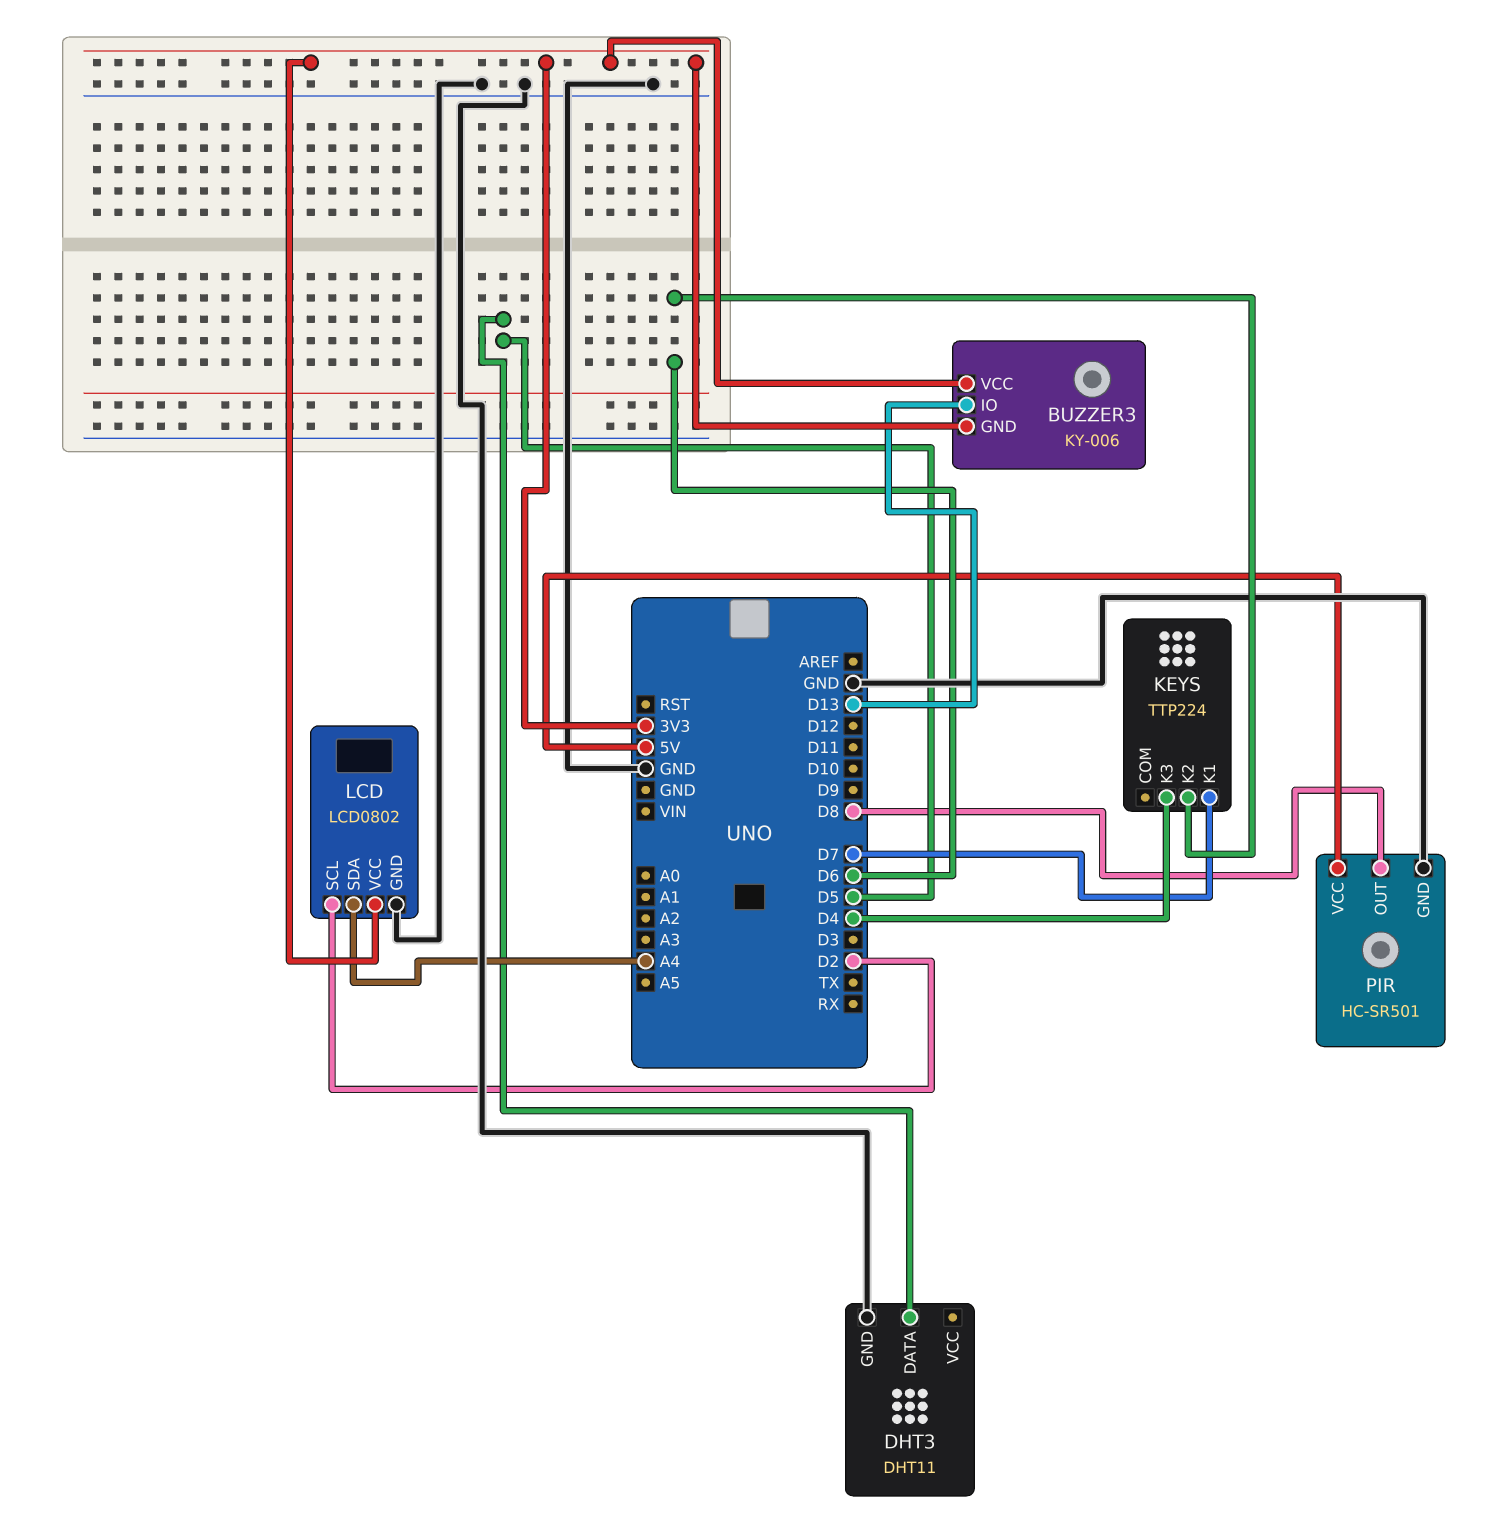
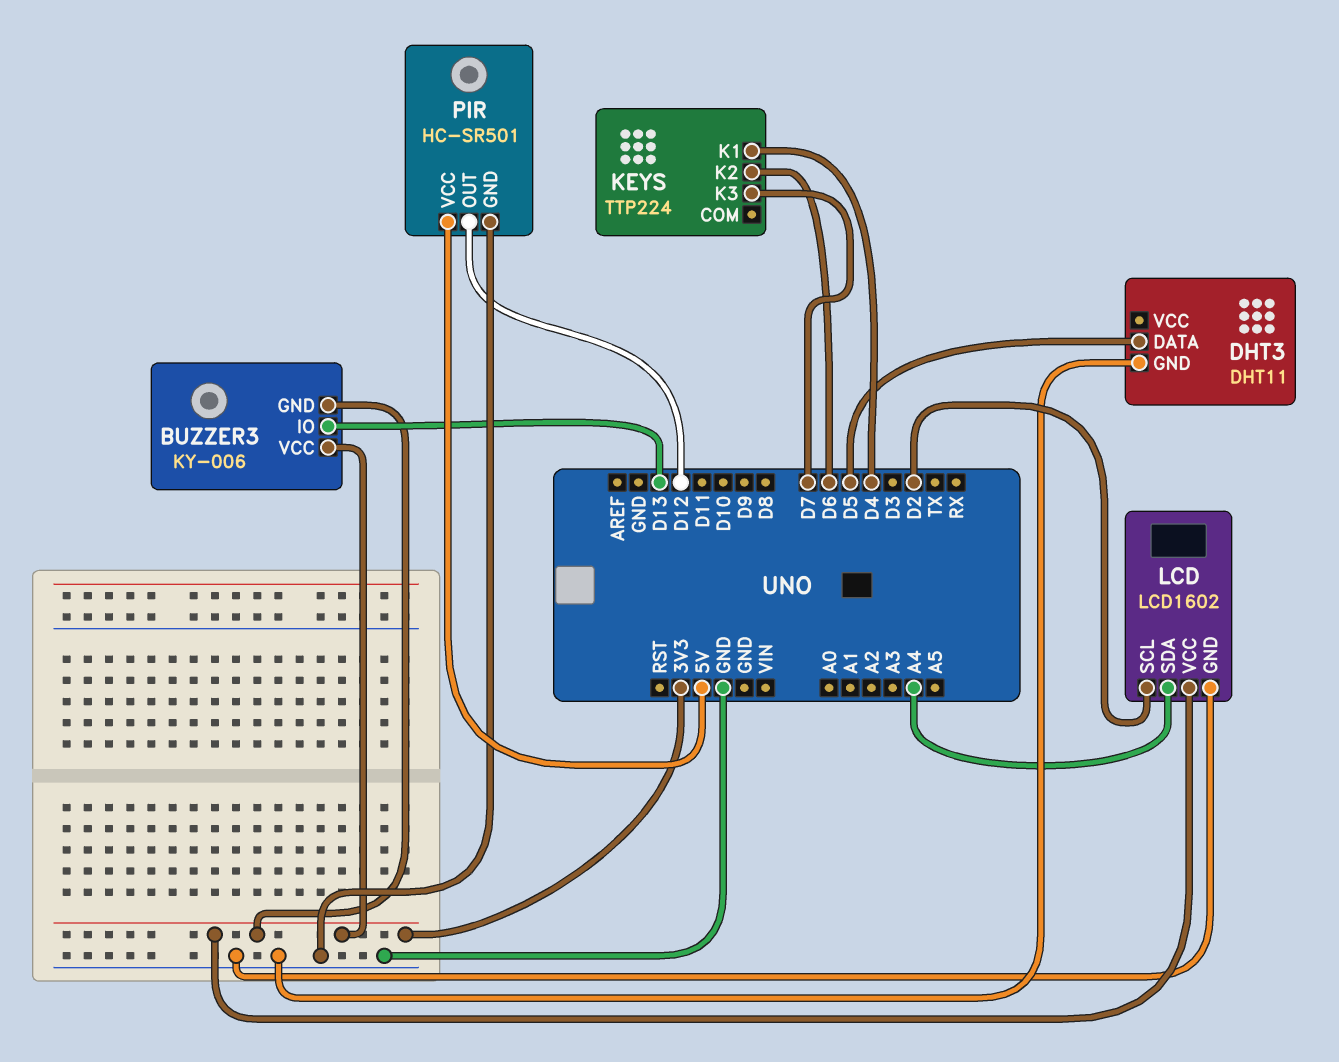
KEYS pin K1: D7 -> D4
KEYS pin K3: D4 -> D7
LCD: LCD0802 -> LCD1602
PIR pin OUT: D8 -> D12

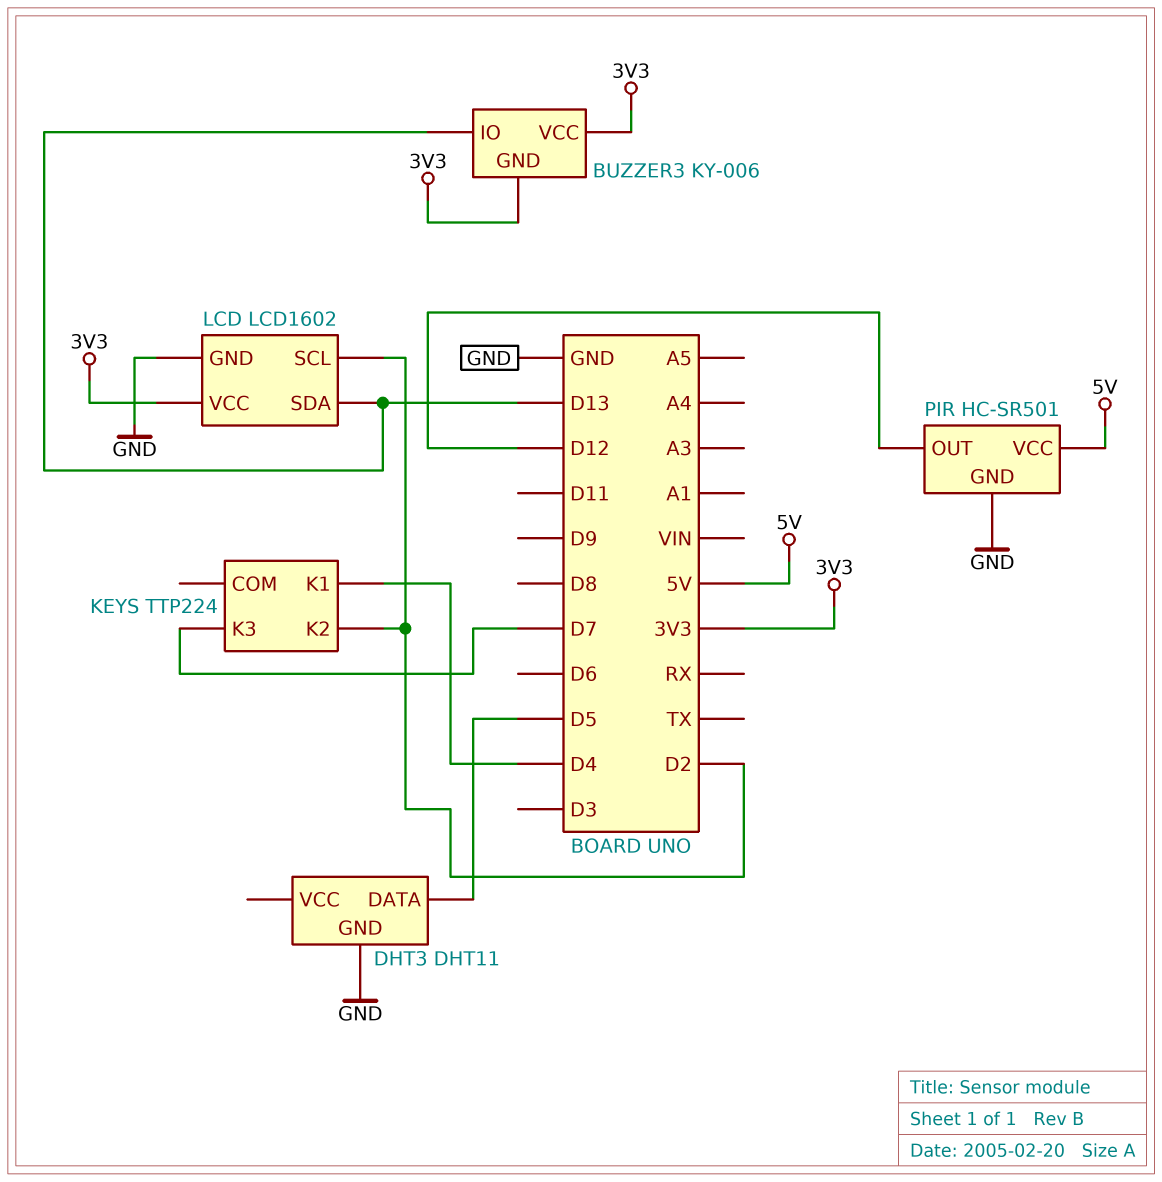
KEYS pin K2: D6 -> D2
LCD pin SDA: A4 -> D13

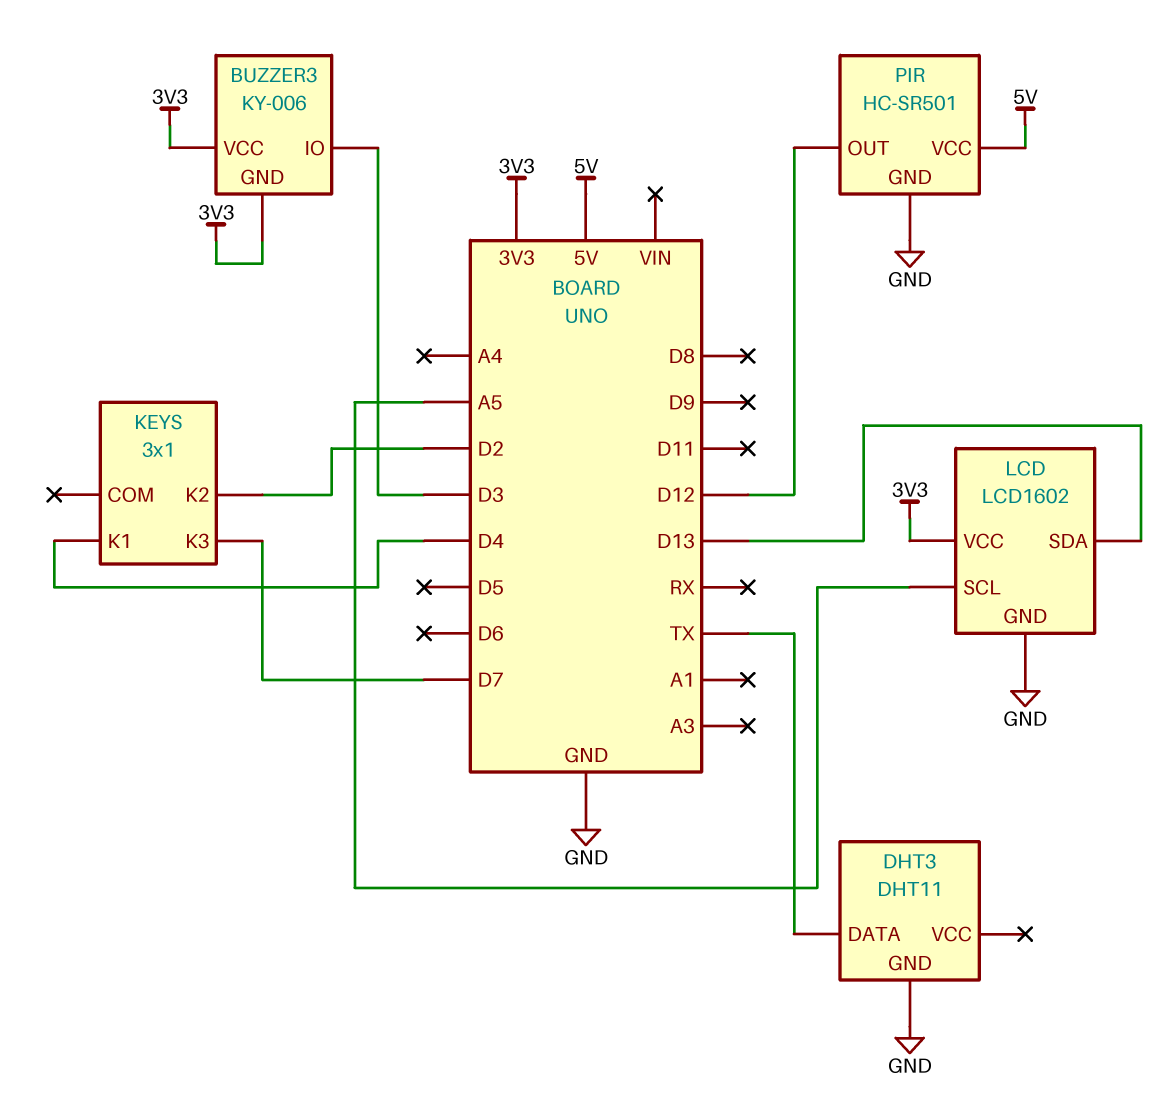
BUZZER3 pin IO: D13 -> D3
DHT3 pin DATA: D5 -> TX
KEYS: TTP224 -> 3x1
LCD pin SCL: D2 -> A5

